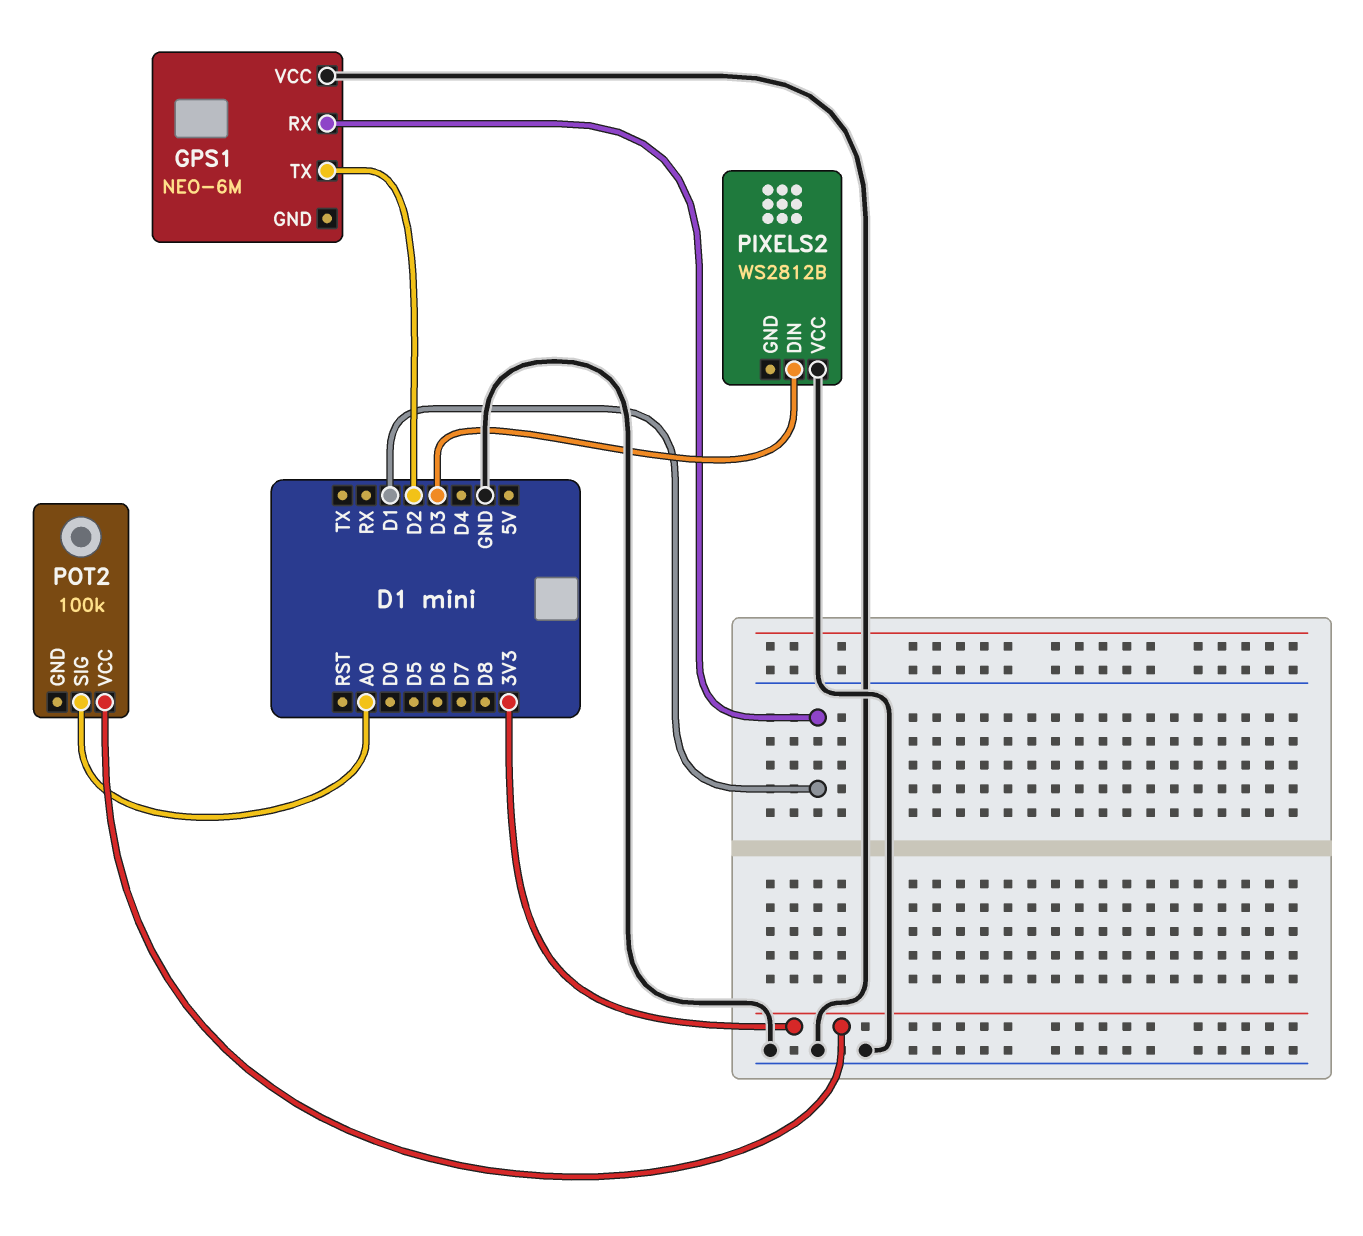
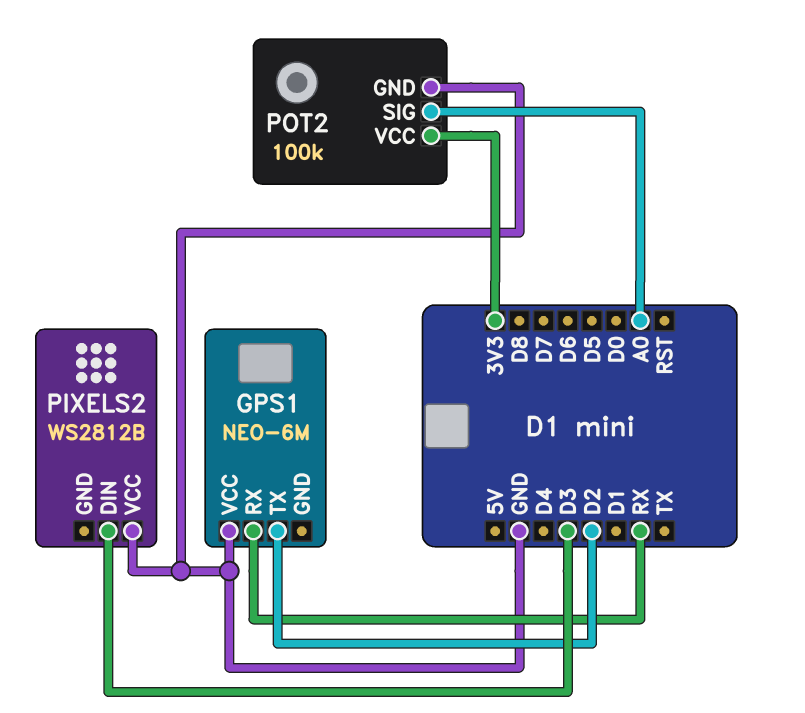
GPS1 pin RX: D1 -> RX
POT2 pin GND: none -> GND

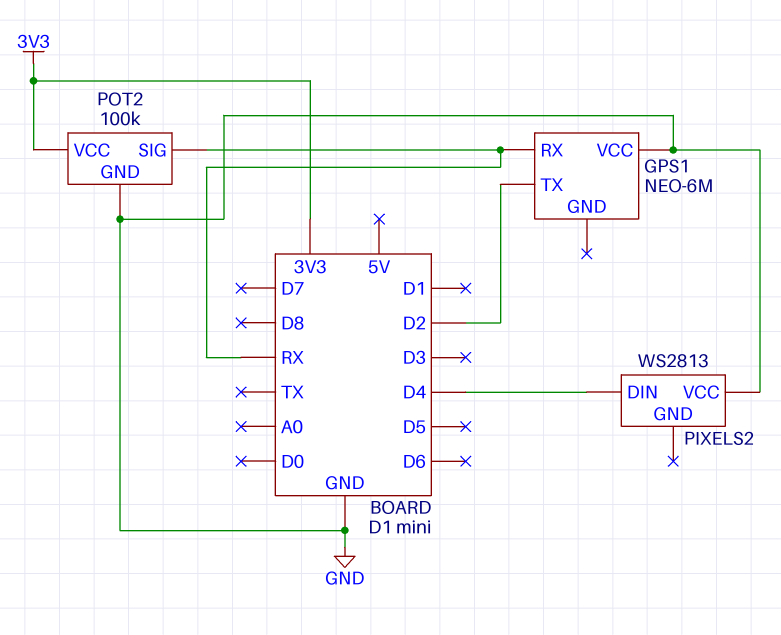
PIXELS2: WS2812B -> WS2813
PIXELS2 pin DIN: D3 -> D4
POT2 pin SIG: A0 -> RX

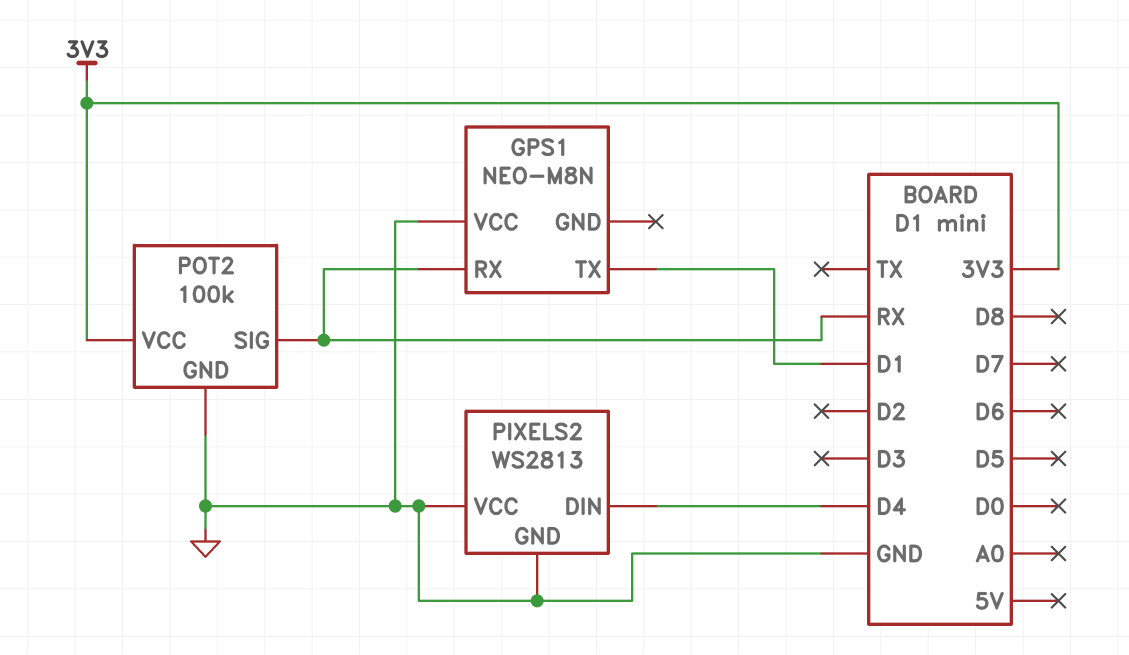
GPS1: NEO-6M -> NEO-M8N
GPS1 pin TX: D2 -> D1
PIXELS2 pin GND: none -> GND

